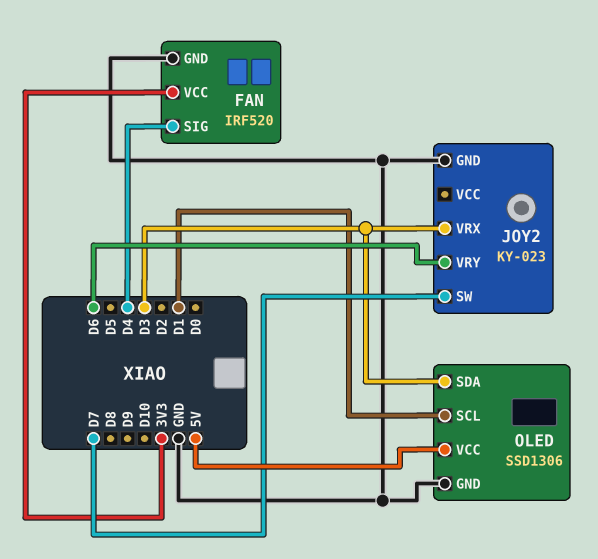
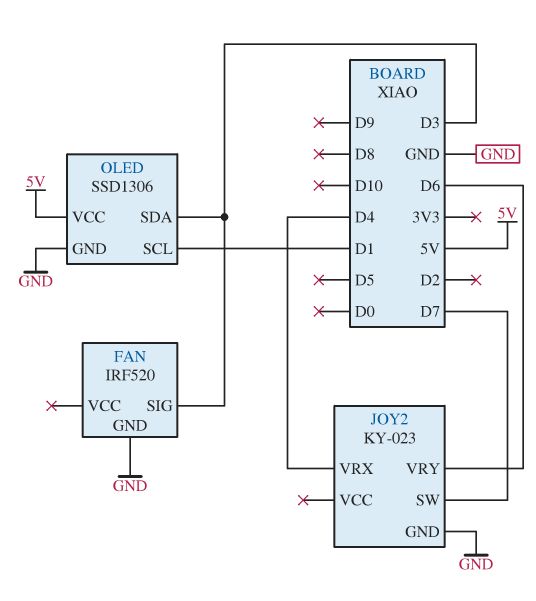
FAN pin SIG: D4 -> D3
FAN pin VCC: 3V3 -> none
JOY2 pin VRX: D3 -> D4

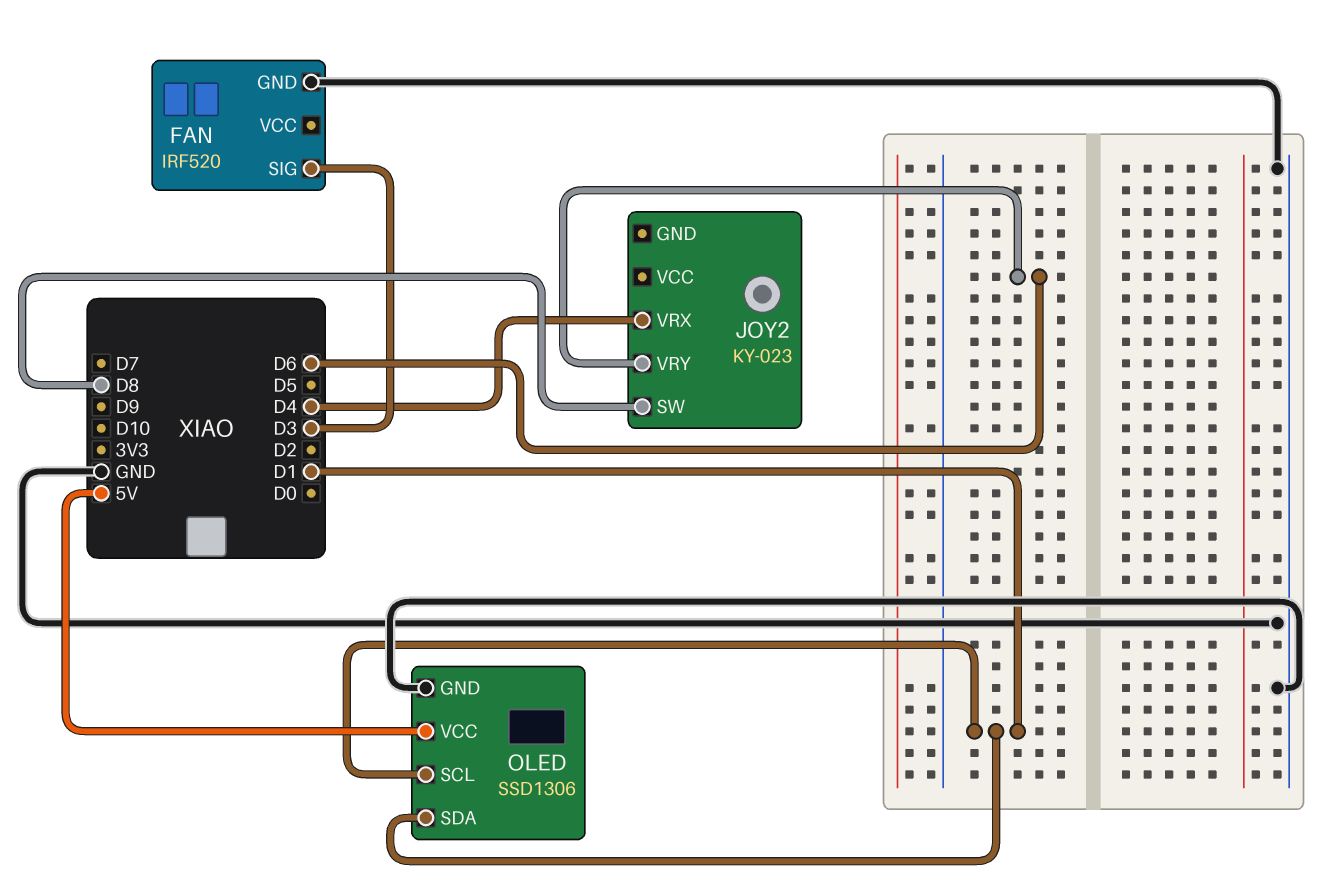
JOY2 pin GND: GND -> none
JOY2 pin SW: D7 -> D8
OLED pin SDA: D3 -> D1

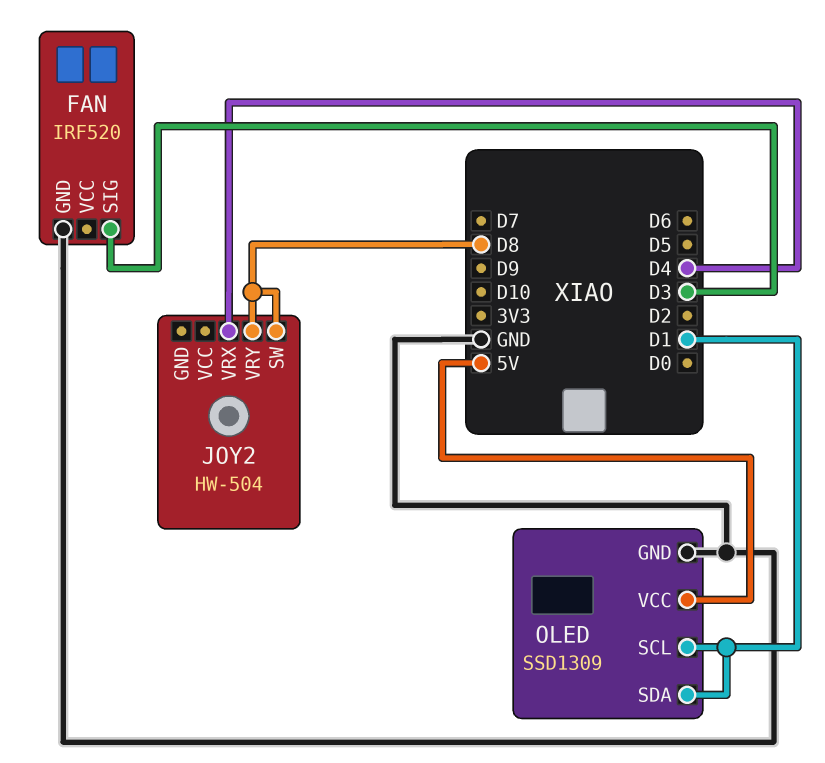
JOY2: KY-023 -> HW-504
JOY2 pin VRY: D6 -> D8
OLED: SSD1306 -> SSD1309

